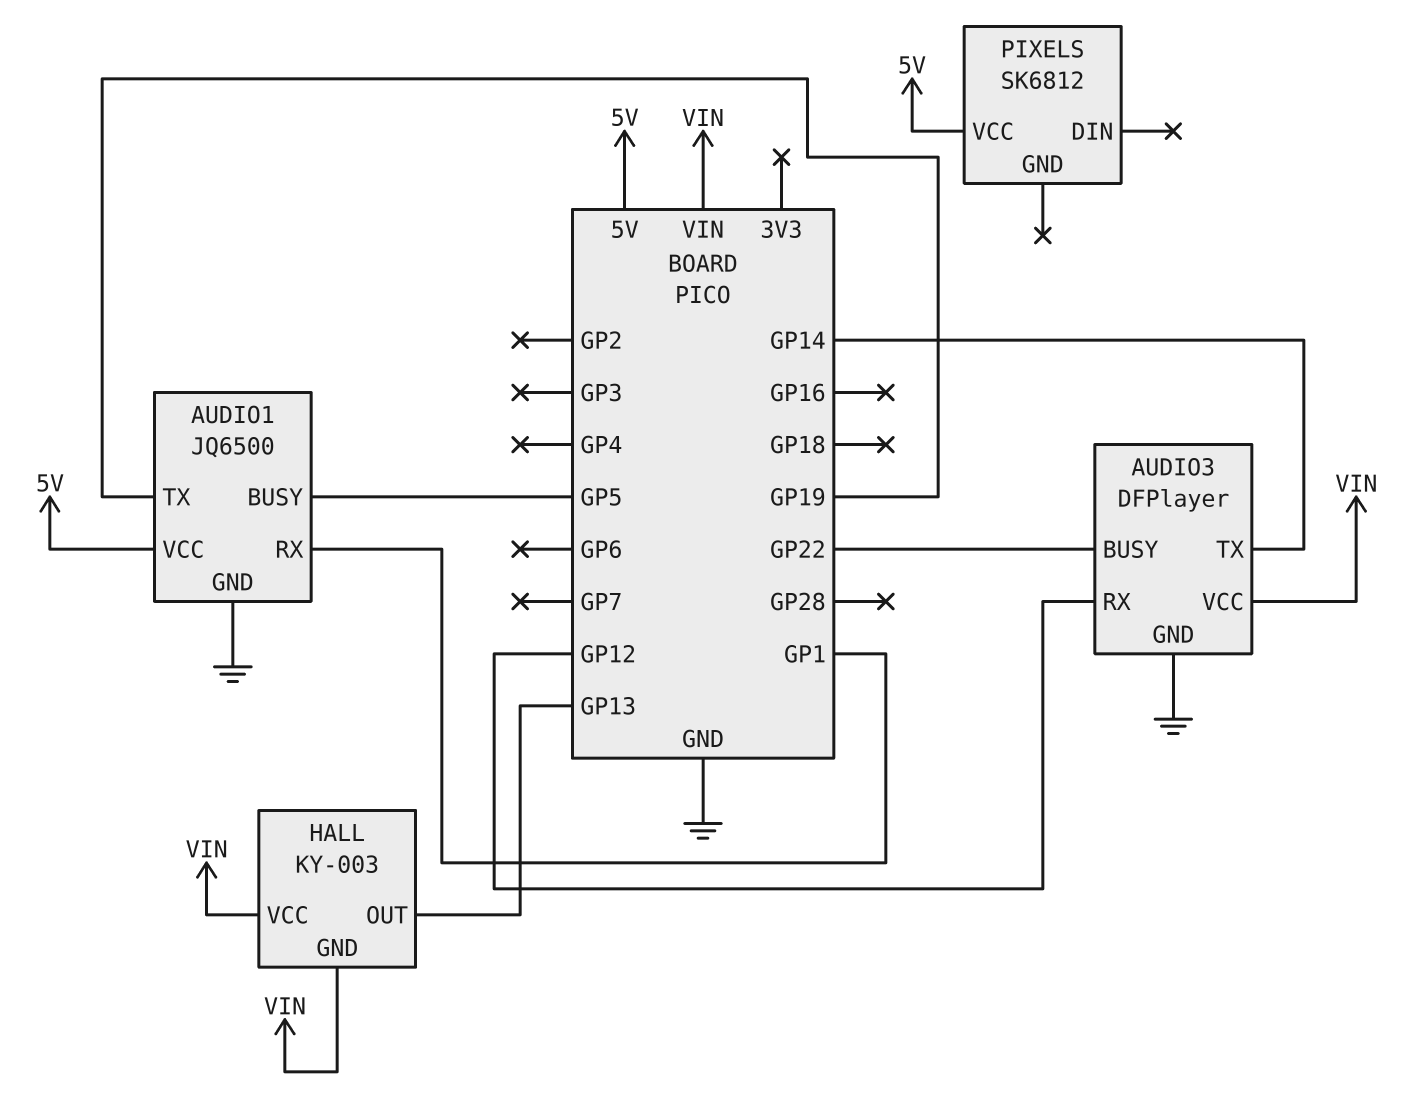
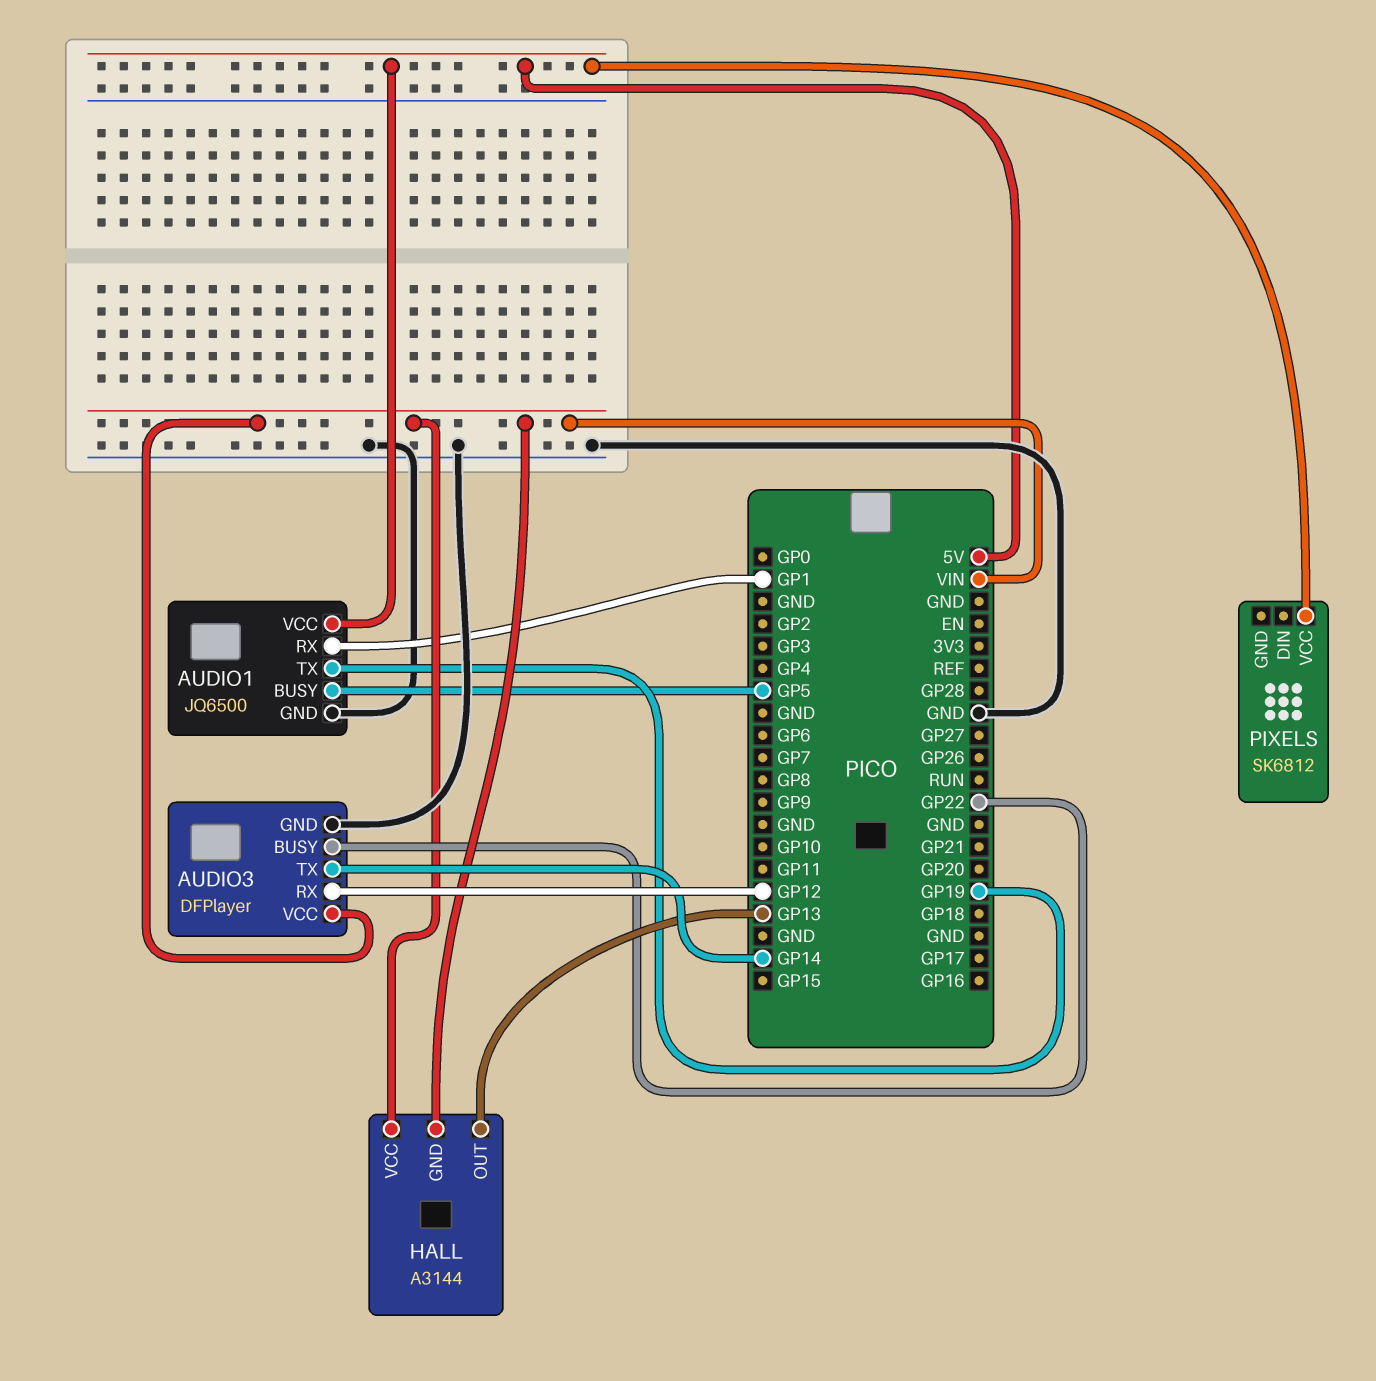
HALL: KY-003 -> A3144

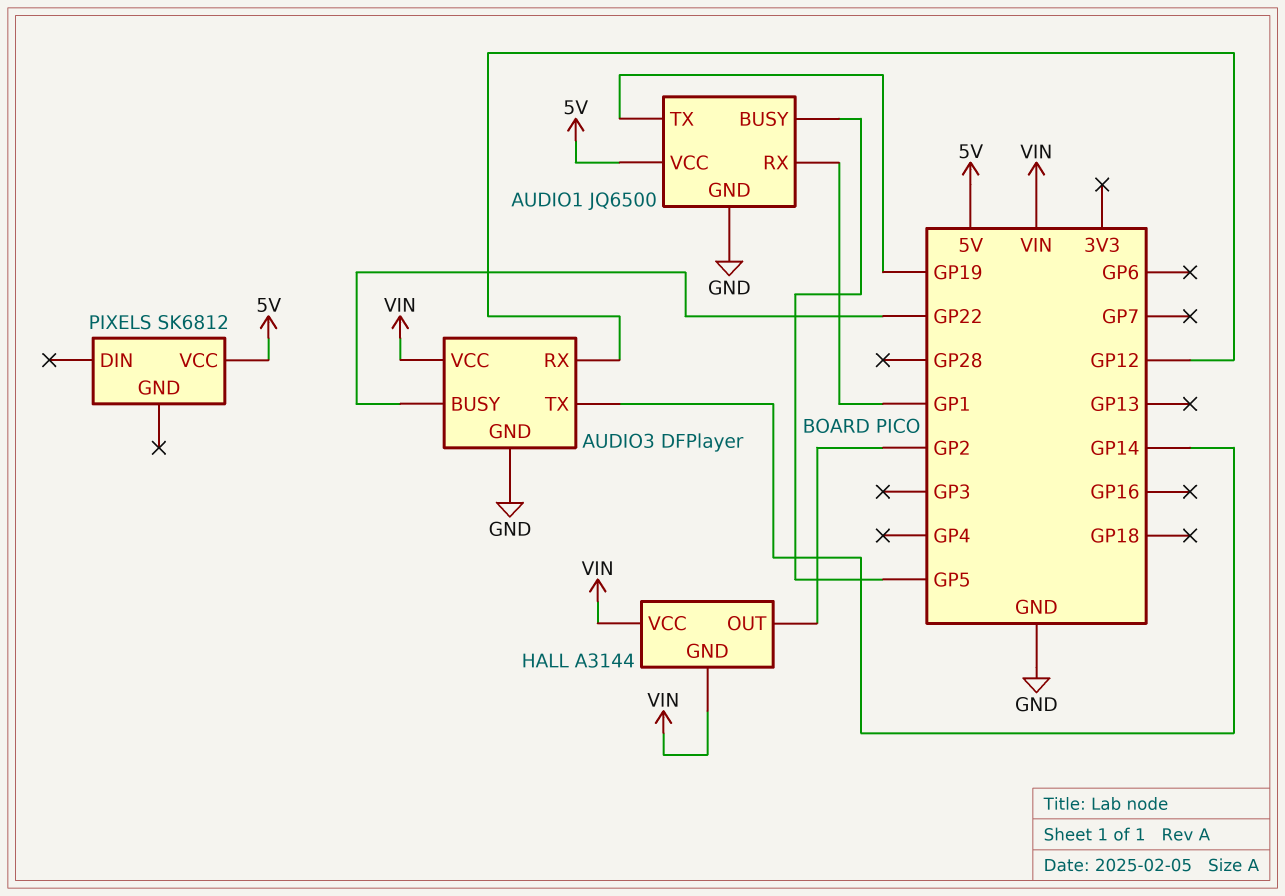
HALL pin OUT: GP13 -> GP2

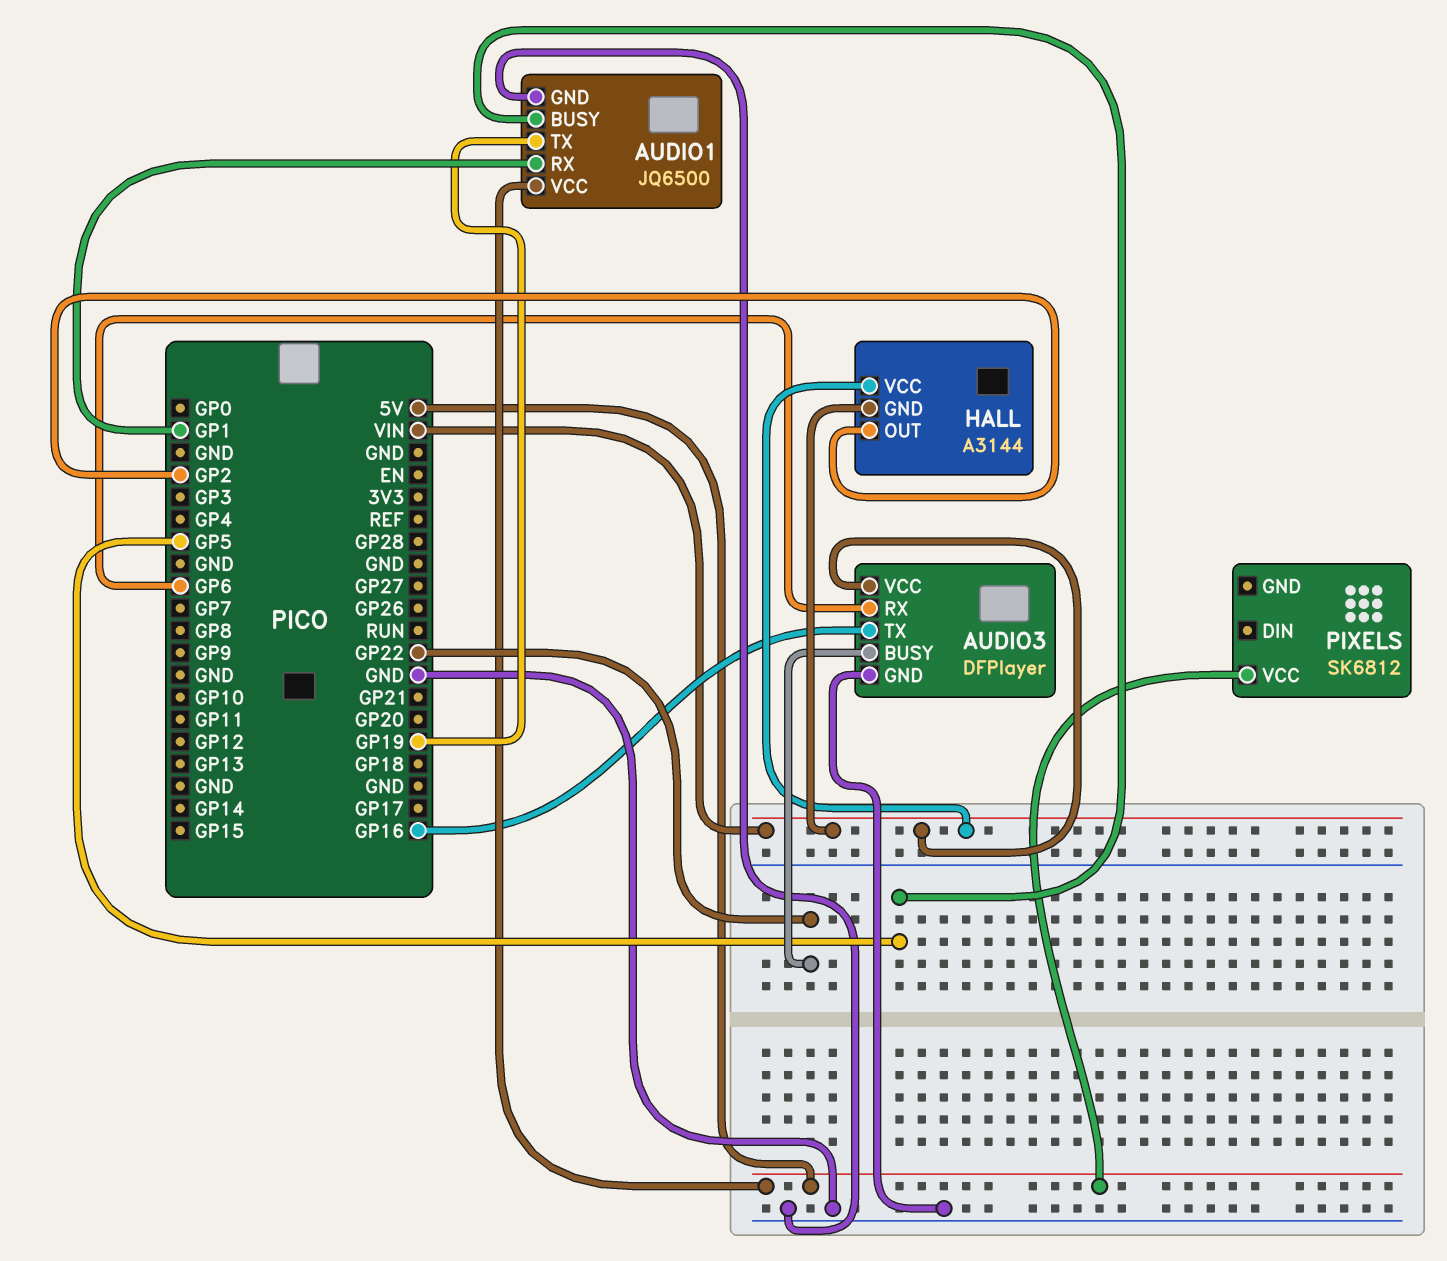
AUDIO3 pin RX: GP12 -> GP6
AUDIO3 pin TX: GP14 -> GP16

